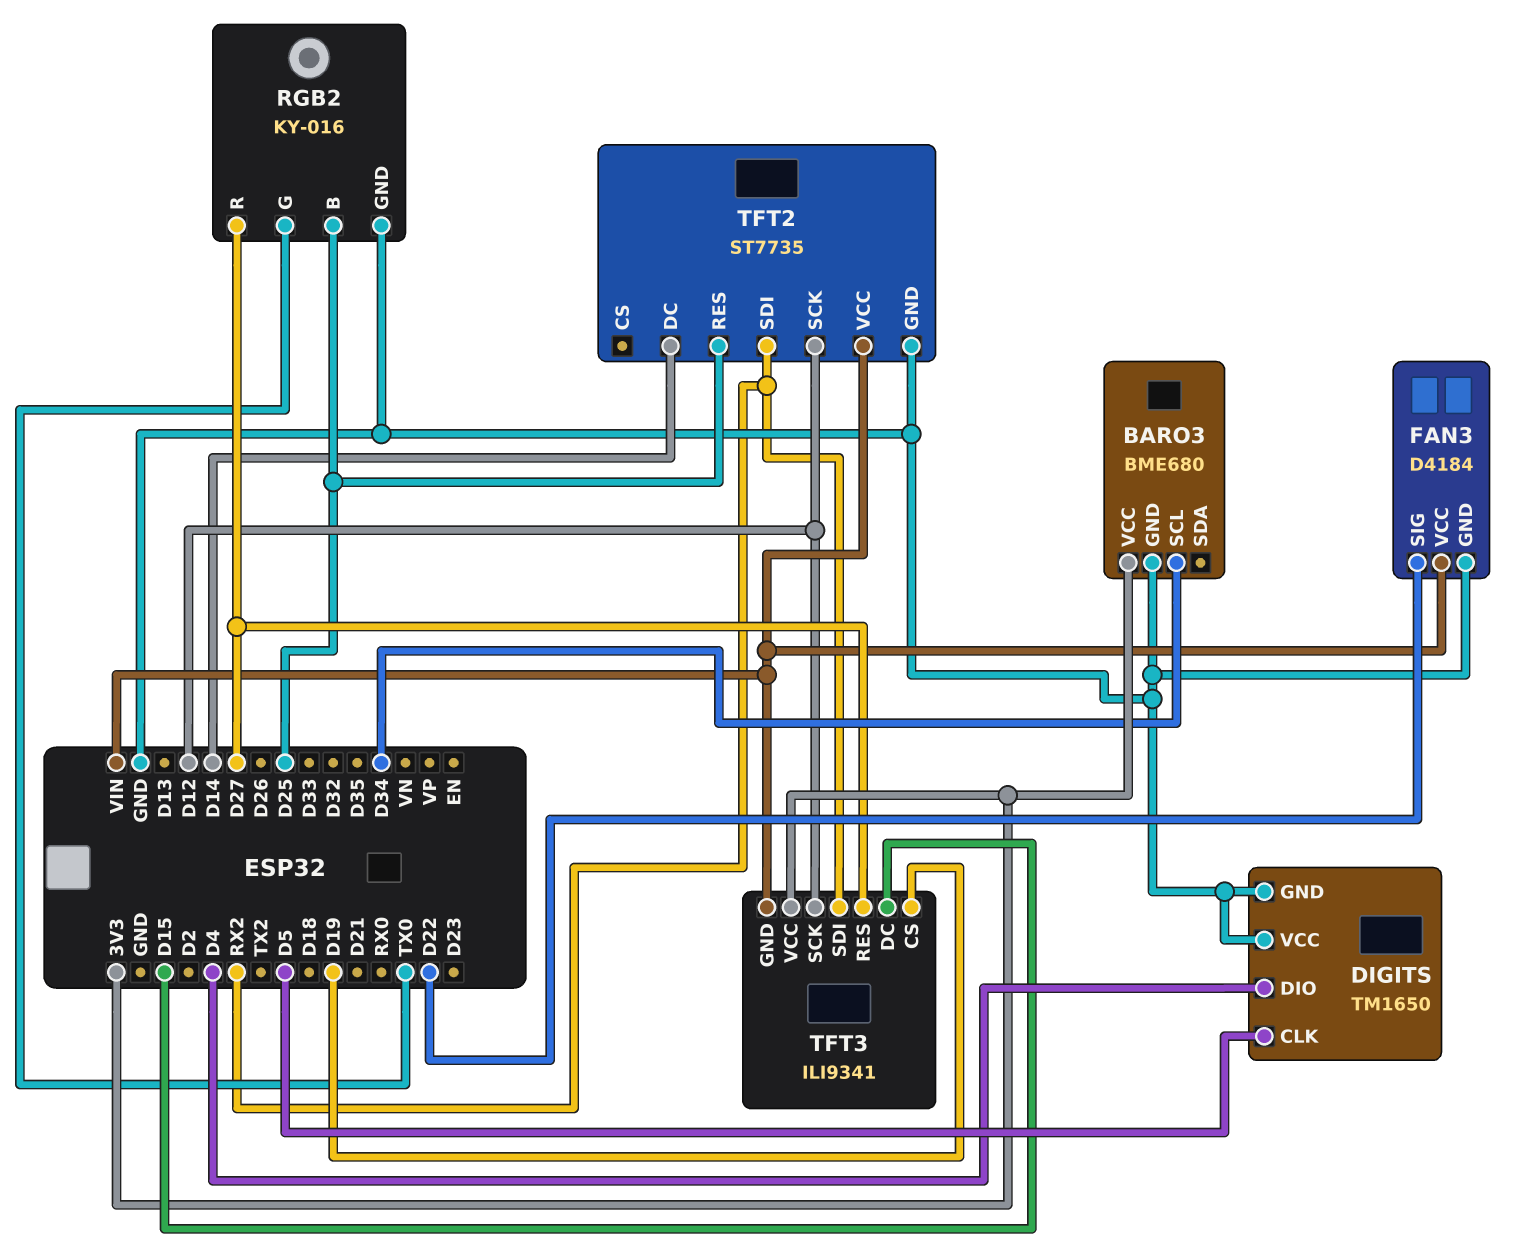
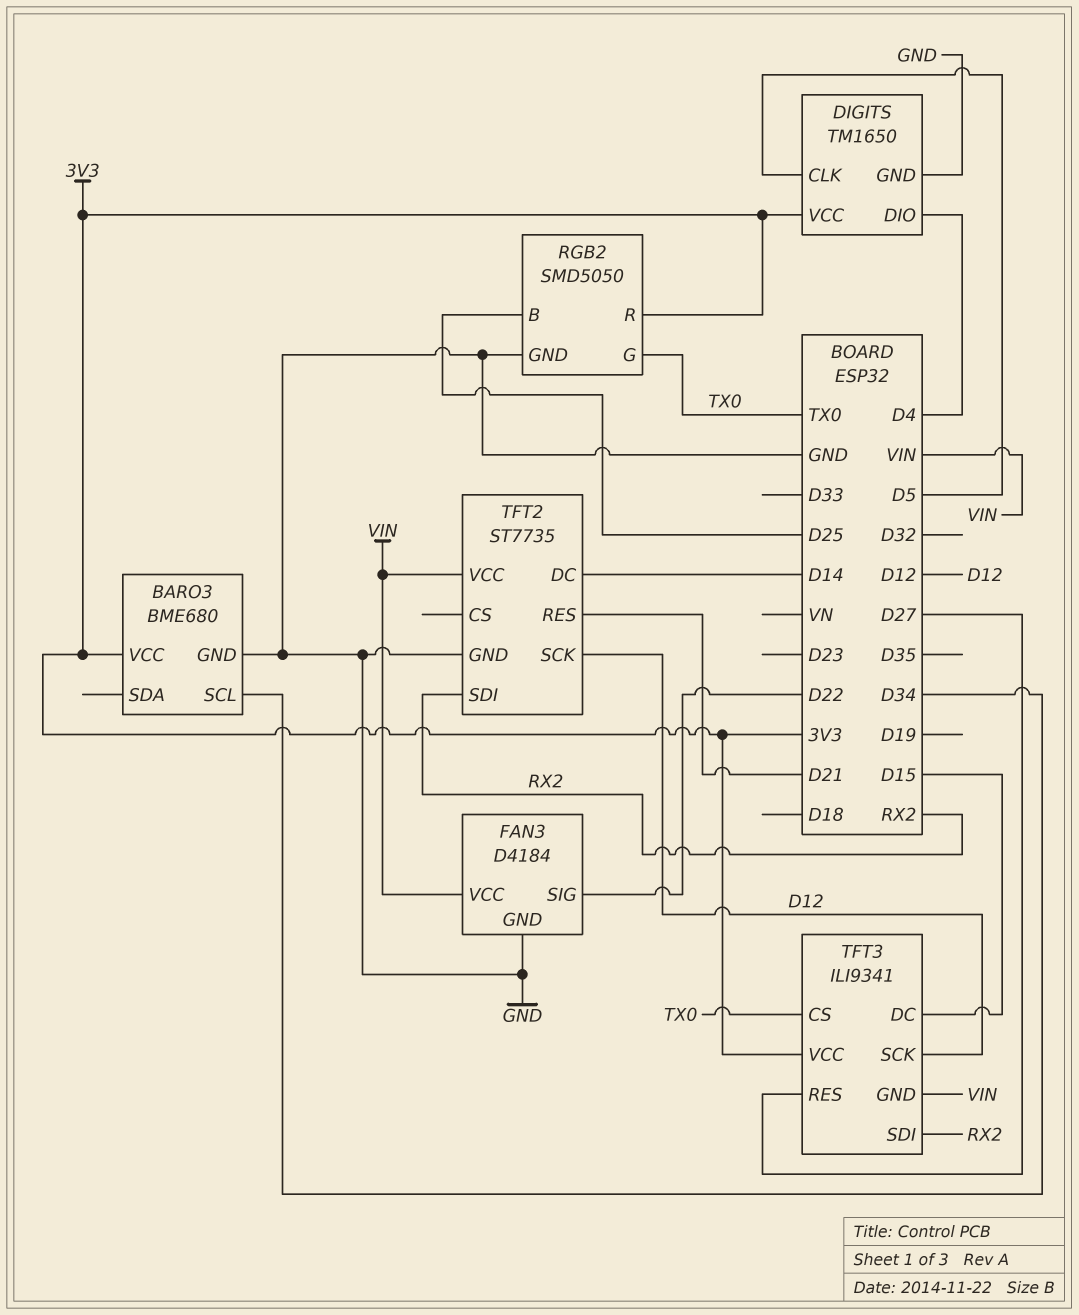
DIGITS pin VCC: GND -> 3V3
RGB2: KY-016 -> SMD5050
RGB2 pin R: D27 -> 3V3
TFT2 pin RES: D25 -> D21
TFT3 pin CS: D19 -> TX0

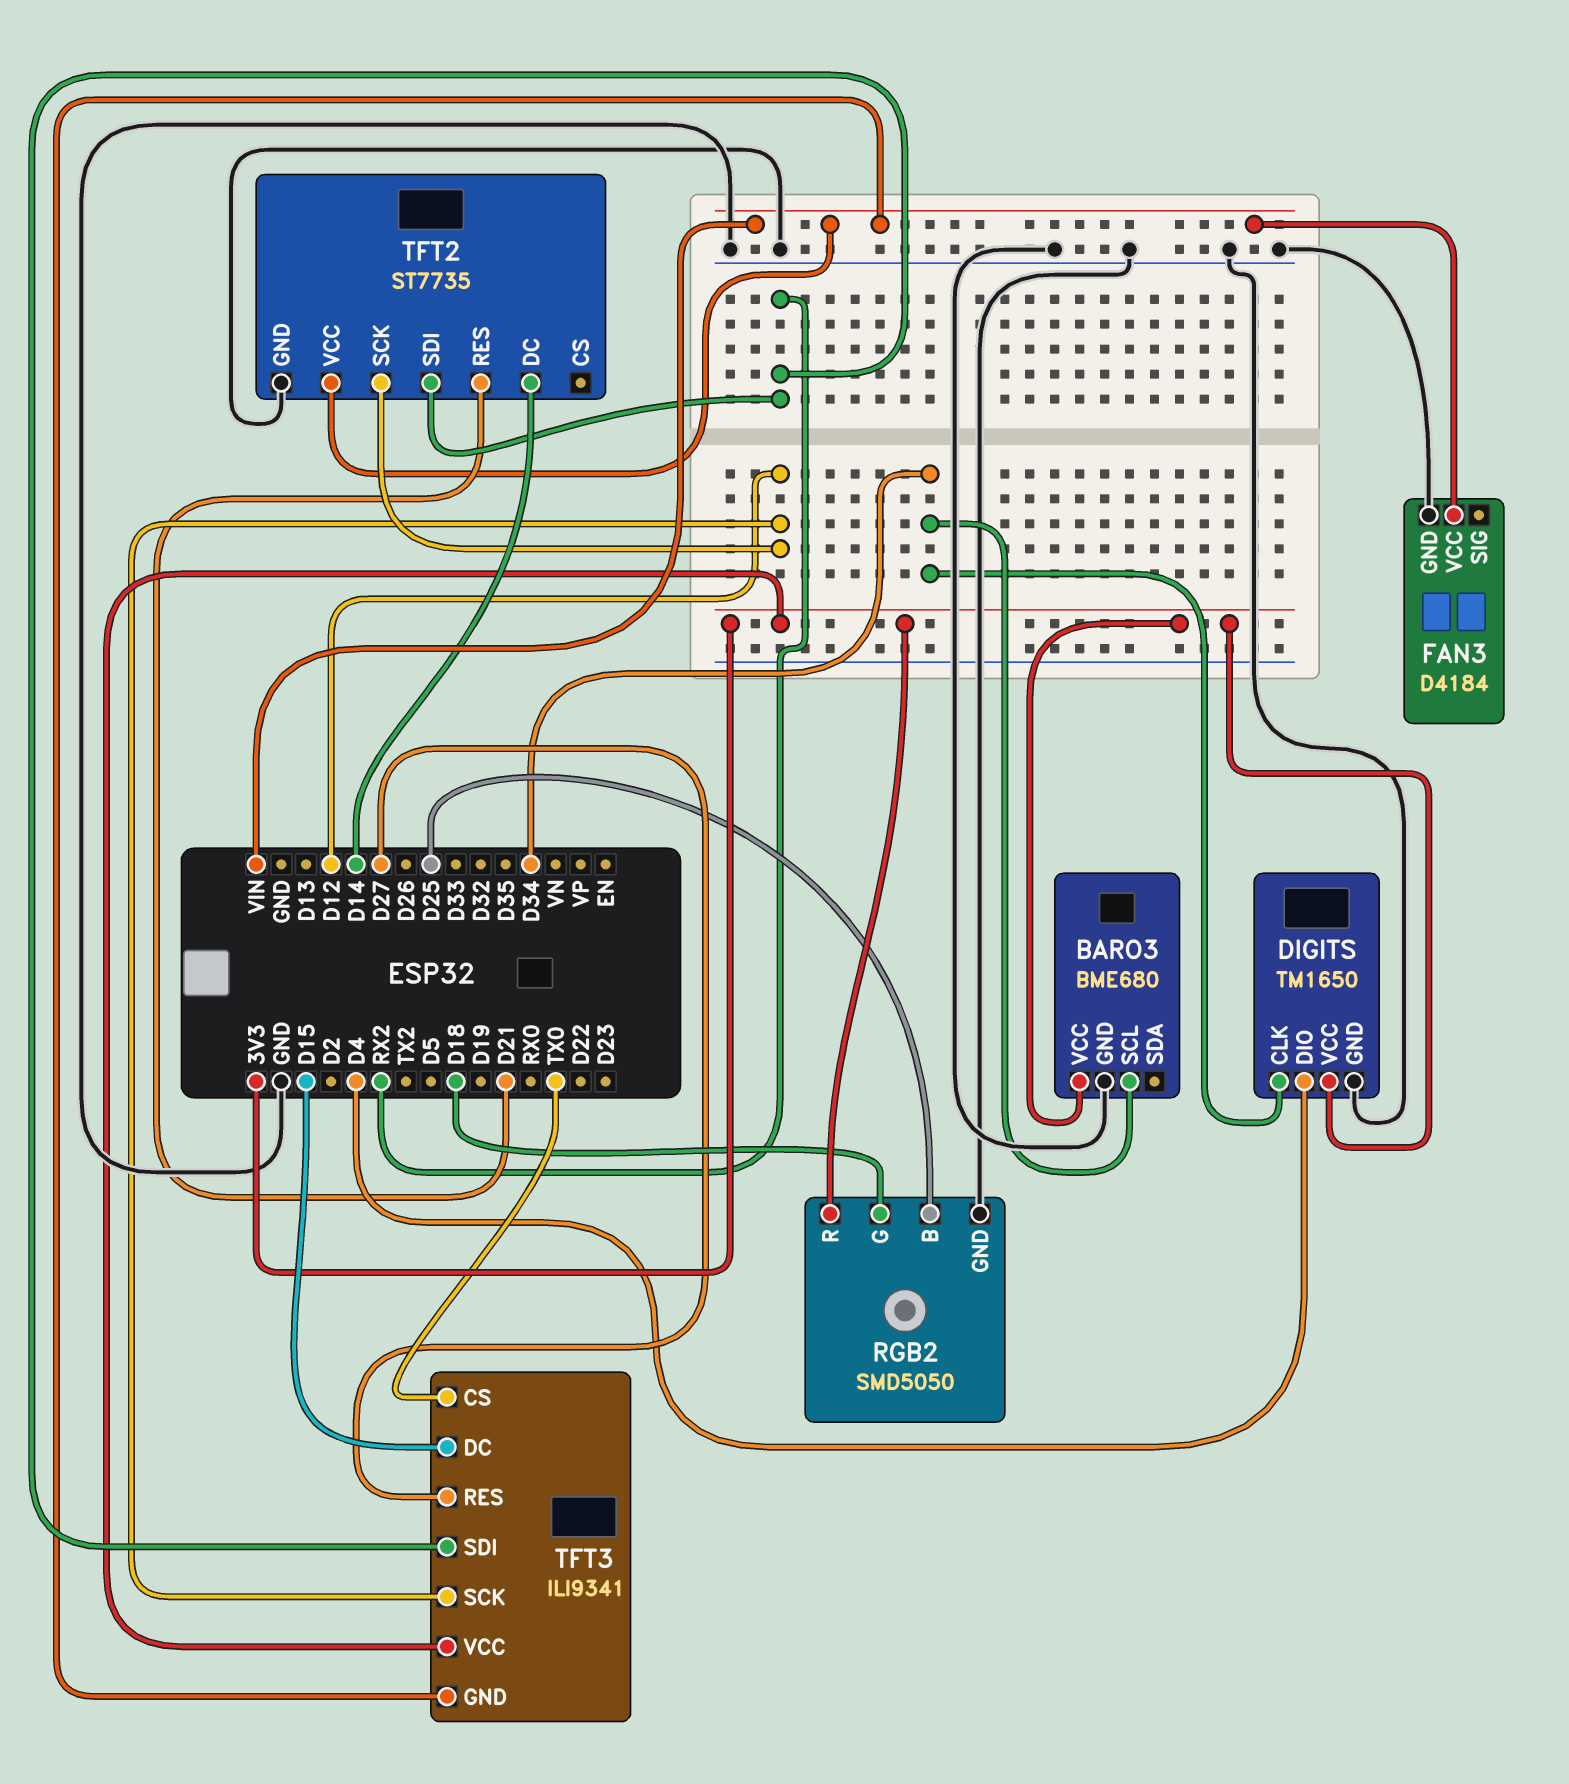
DIGITS pin CLK: D5 -> D34
FAN3 pin SIG: D22 -> none
RGB2 pin G: TX0 -> D18

